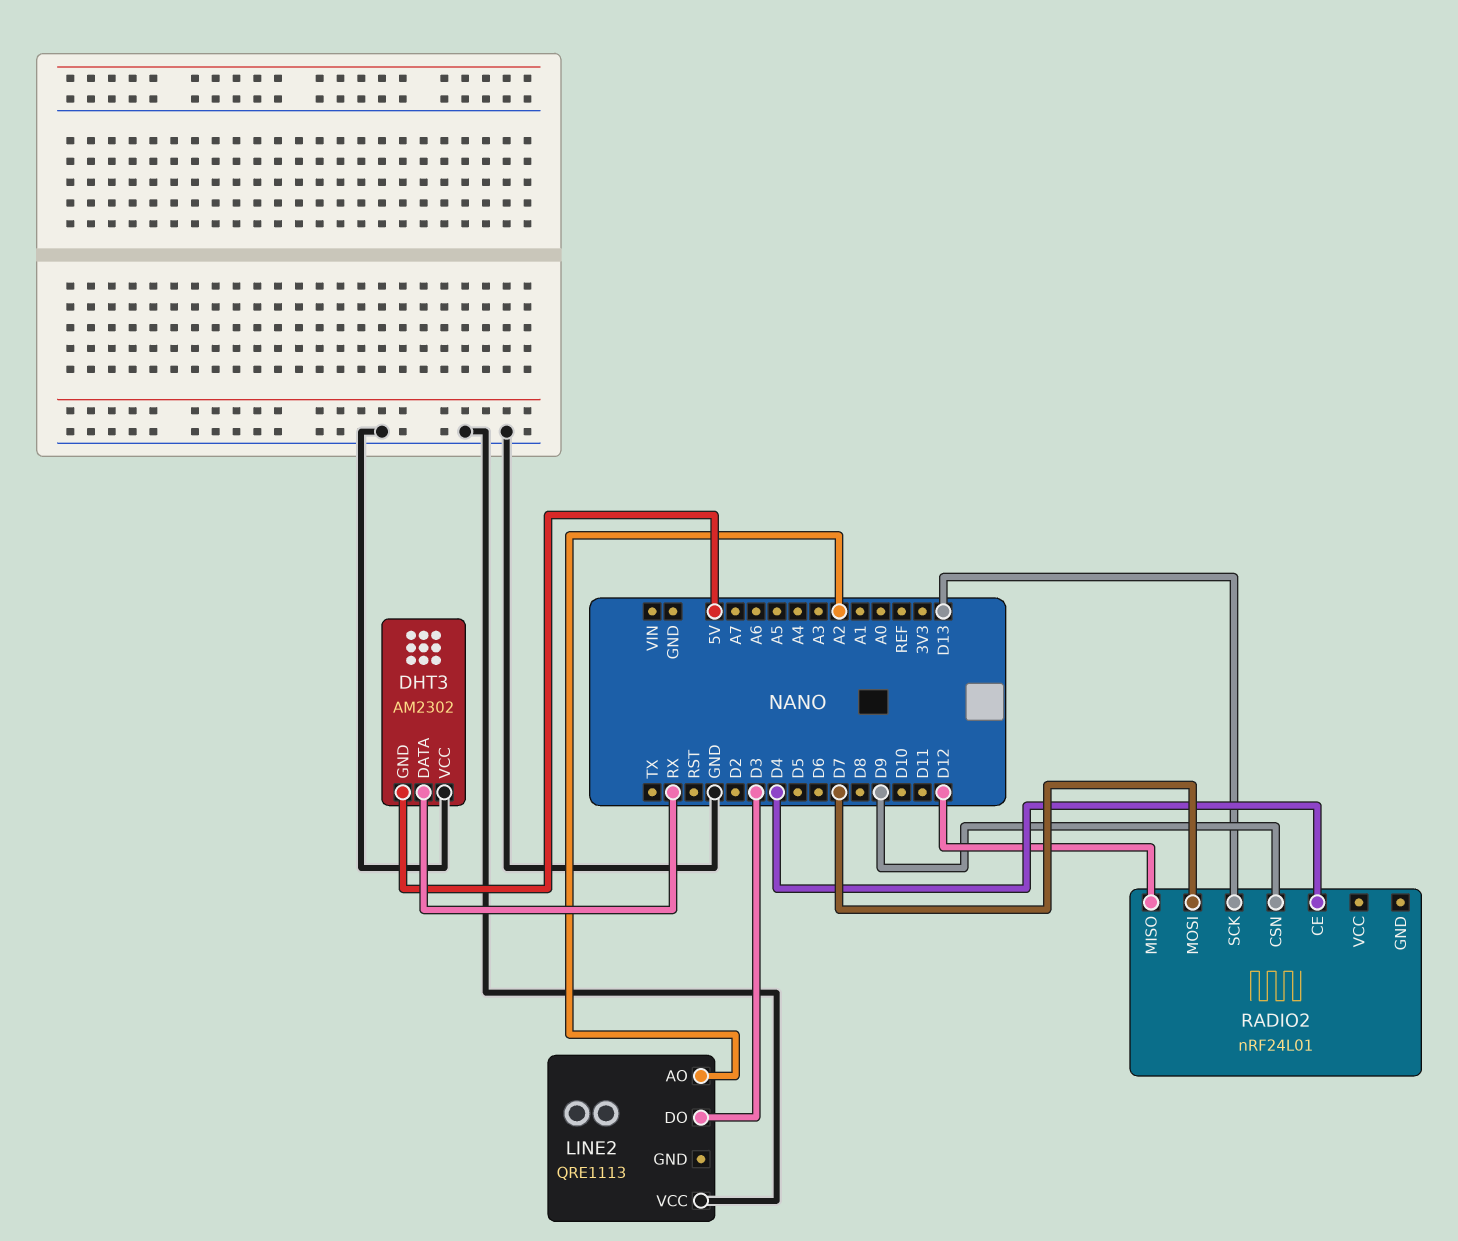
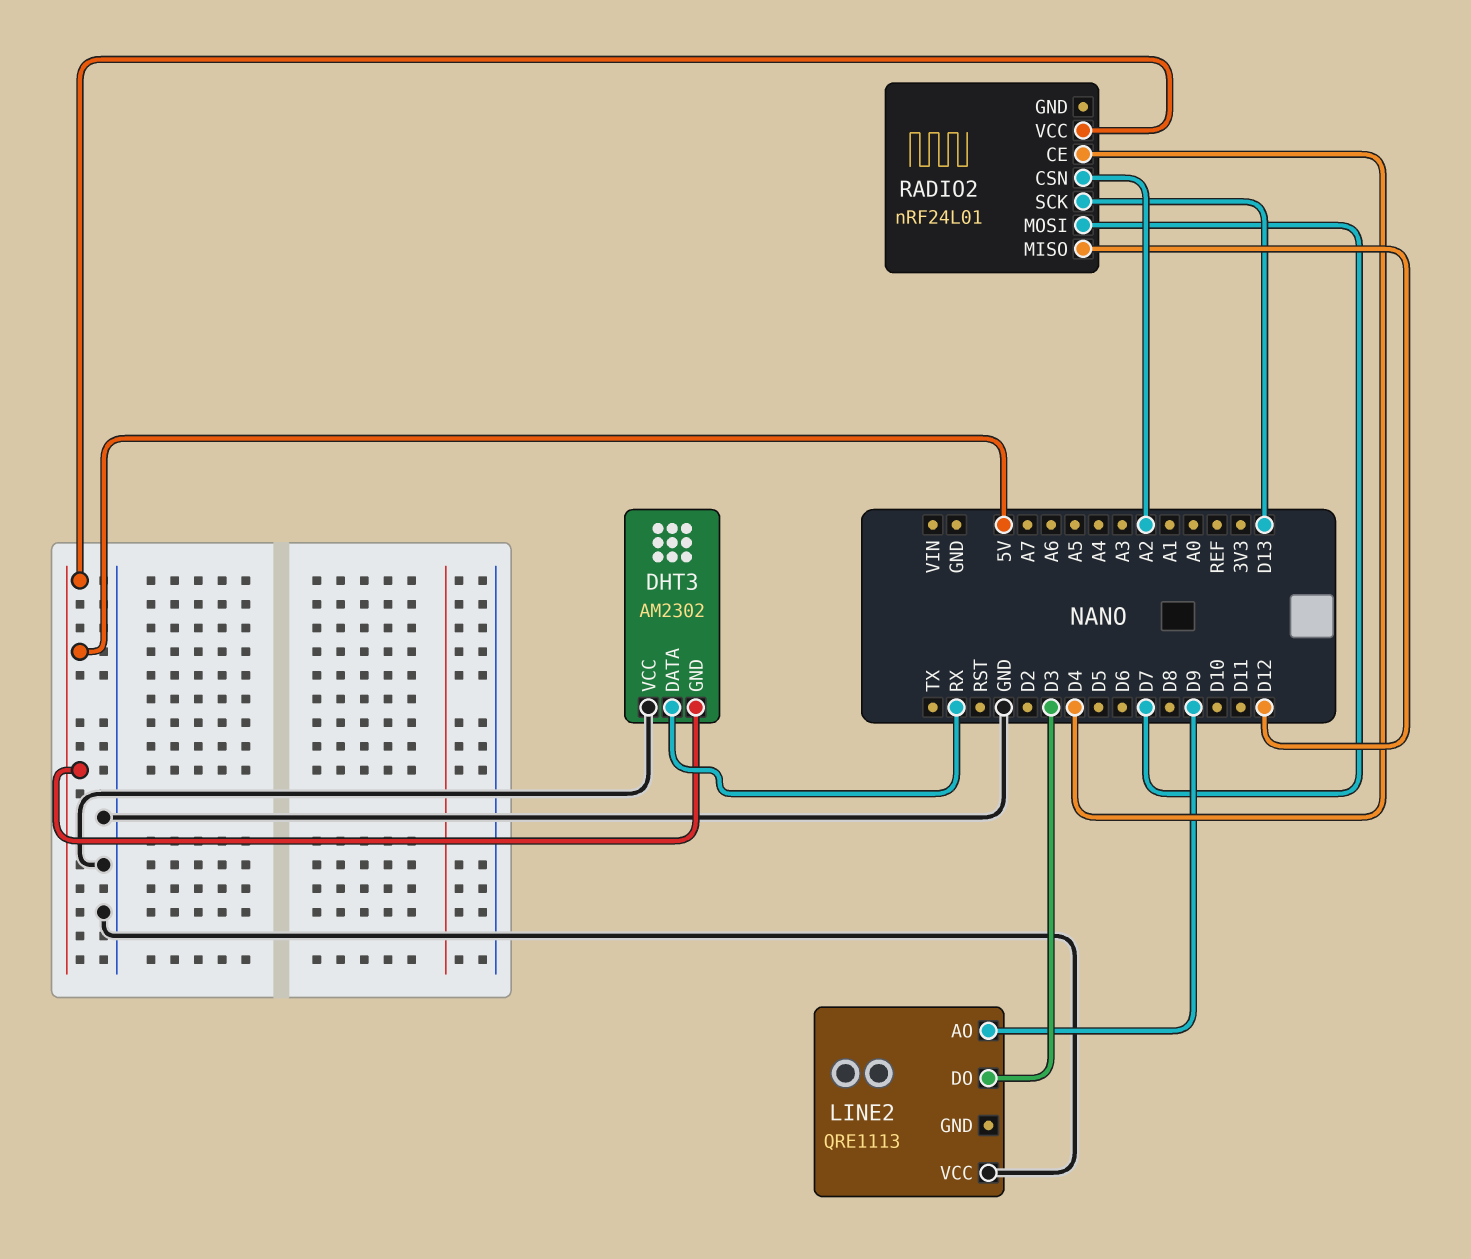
LINE2 pin AO: A2 -> D9
RADIO2 pin CSN: D9 -> A2
RADIO2 pin VCC: none -> 5V

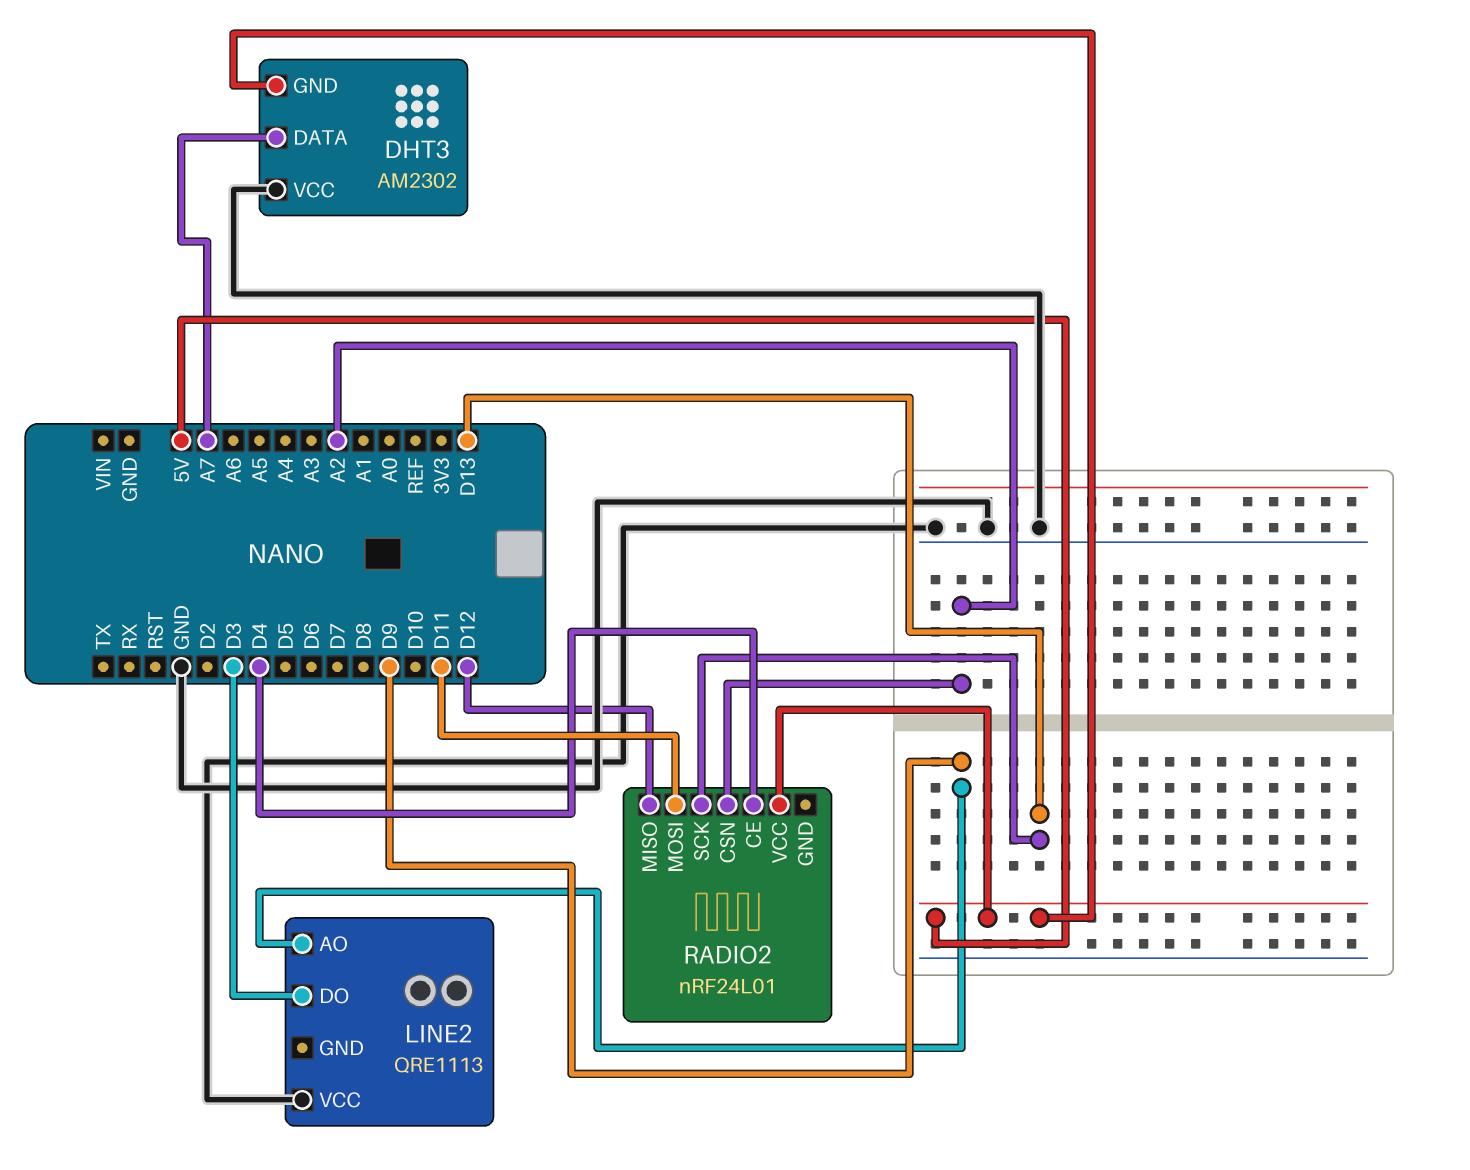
DHT3 pin DATA: RX -> A7
RADIO2 pin MOSI: D7 -> D11

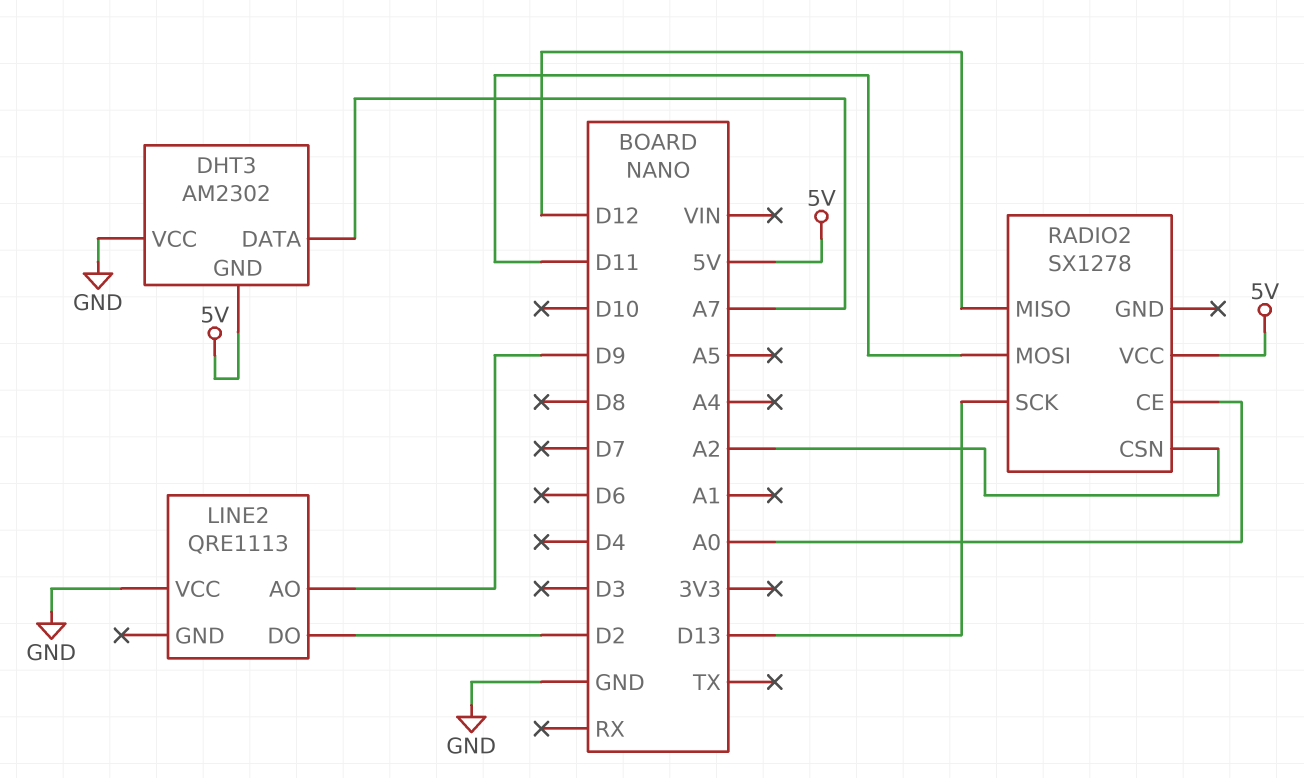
LINE2 pin DO: D3 -> D2
RADIO2: nRF24L01 -> SX1278
RADIO2 pin CE: D4 -> A0

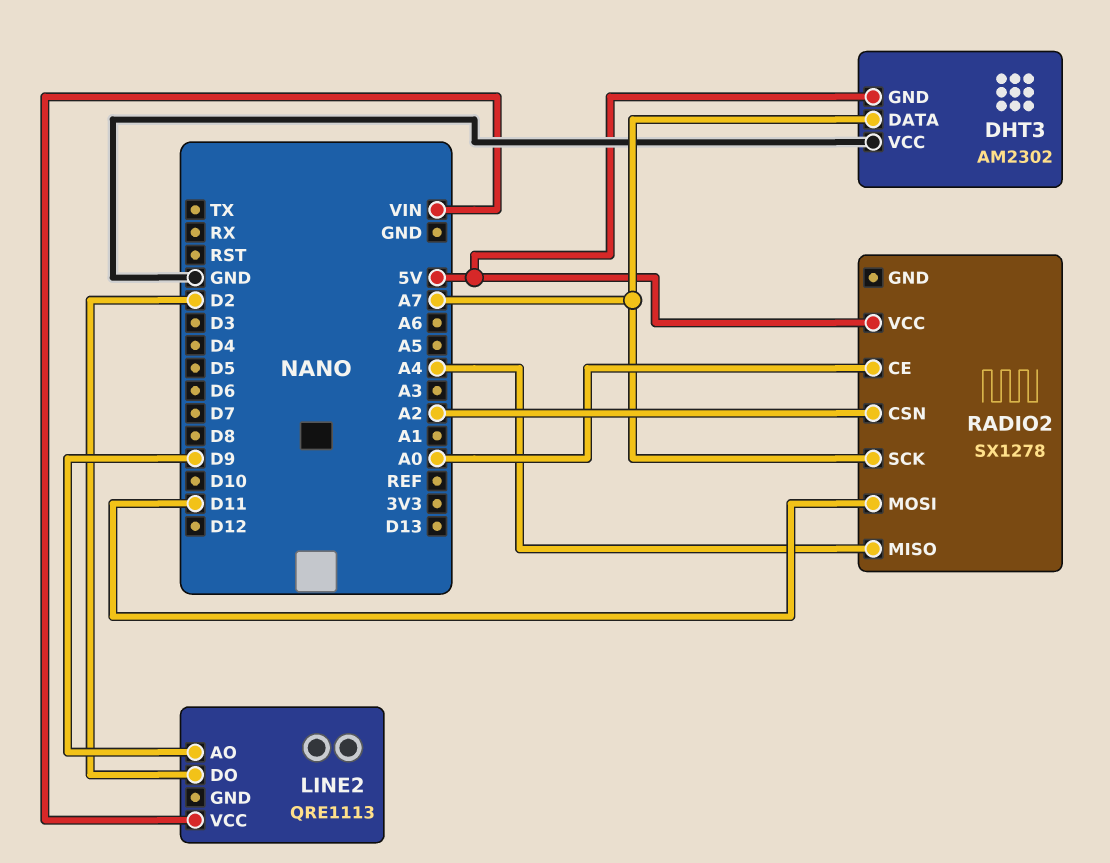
LINE2 pin VCC: GND -> VIN
RADIO2 pin MISO: D12 -> A4
RADIO2 pin SCK: D13 -> A7

